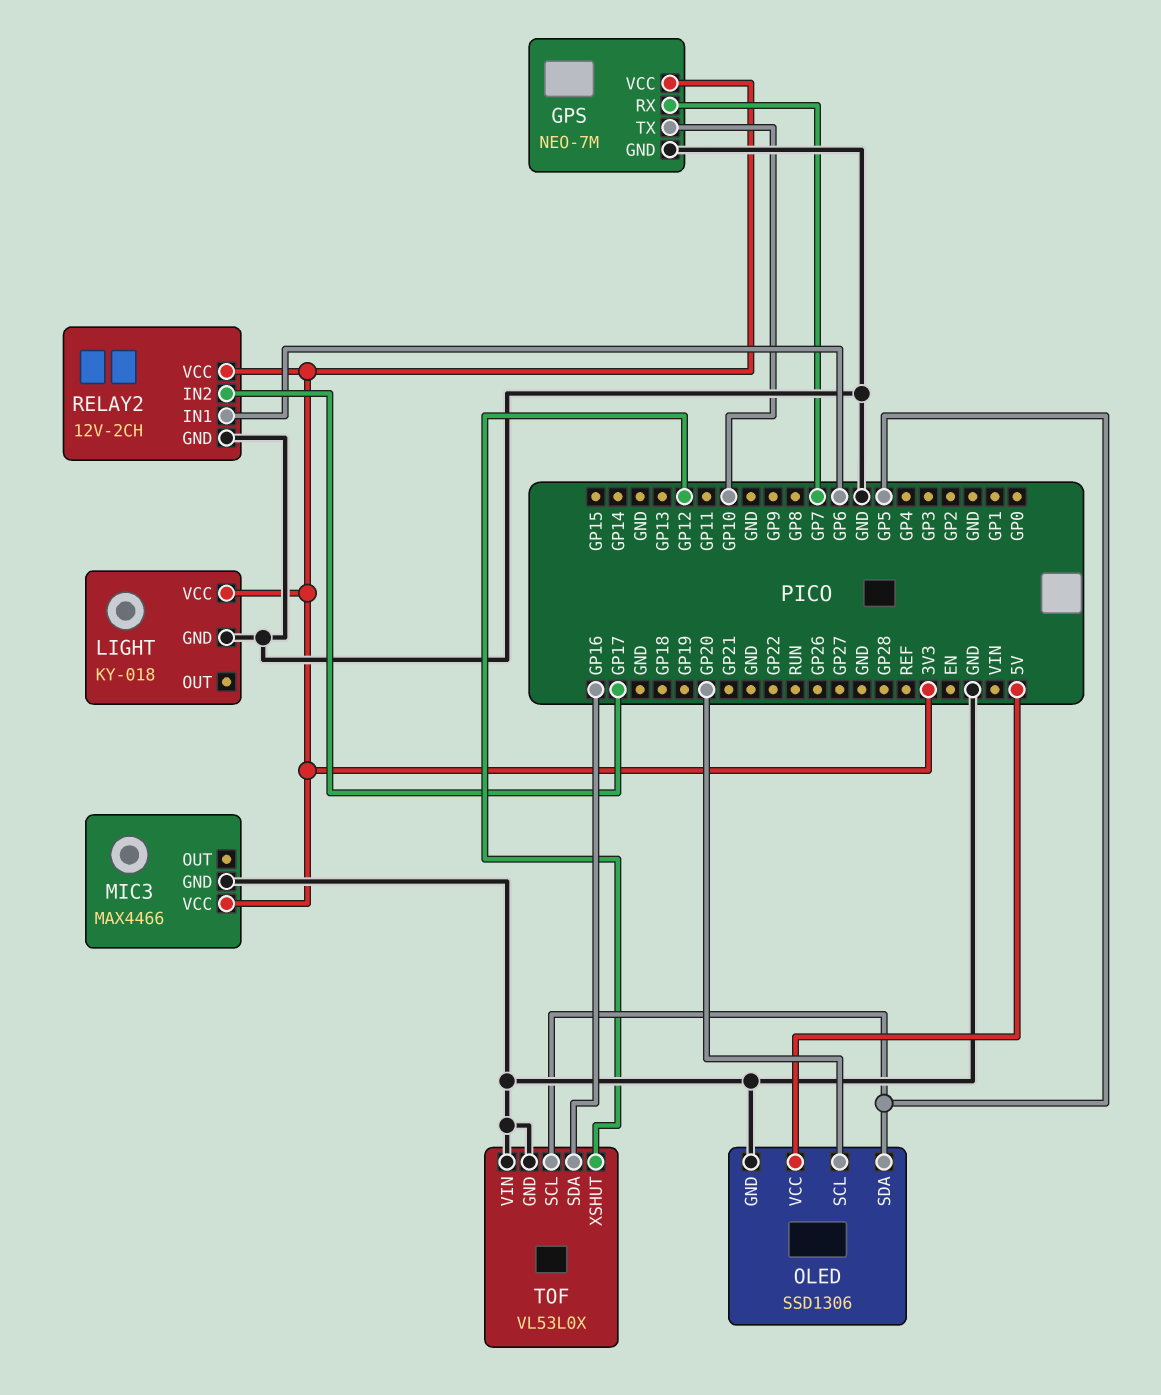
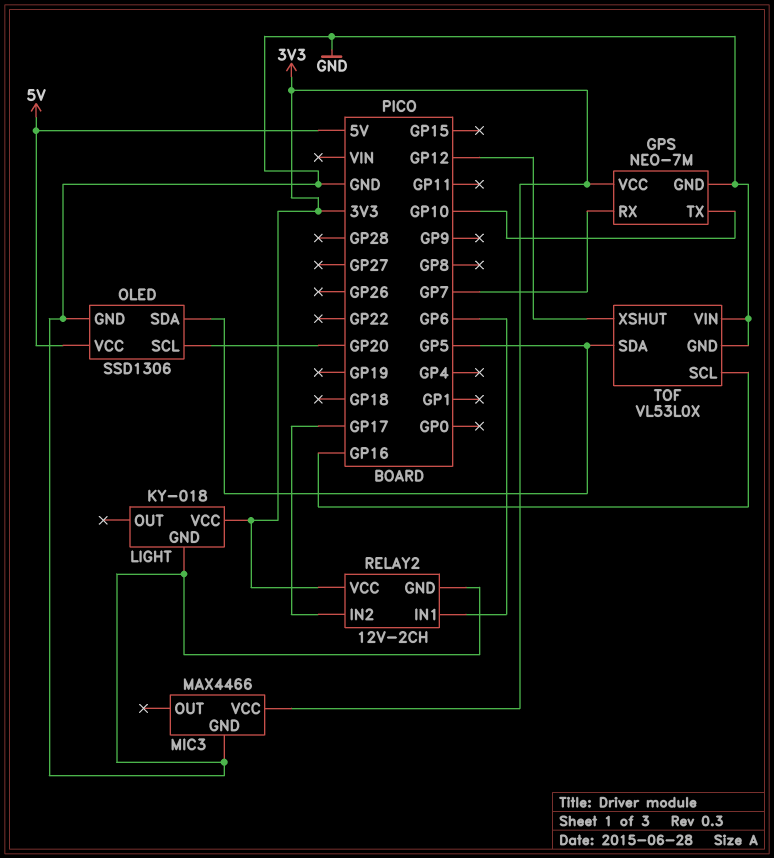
TOF pin SCL: GP5 -> GP16
TOF pin SDA: GP16 -> GP5

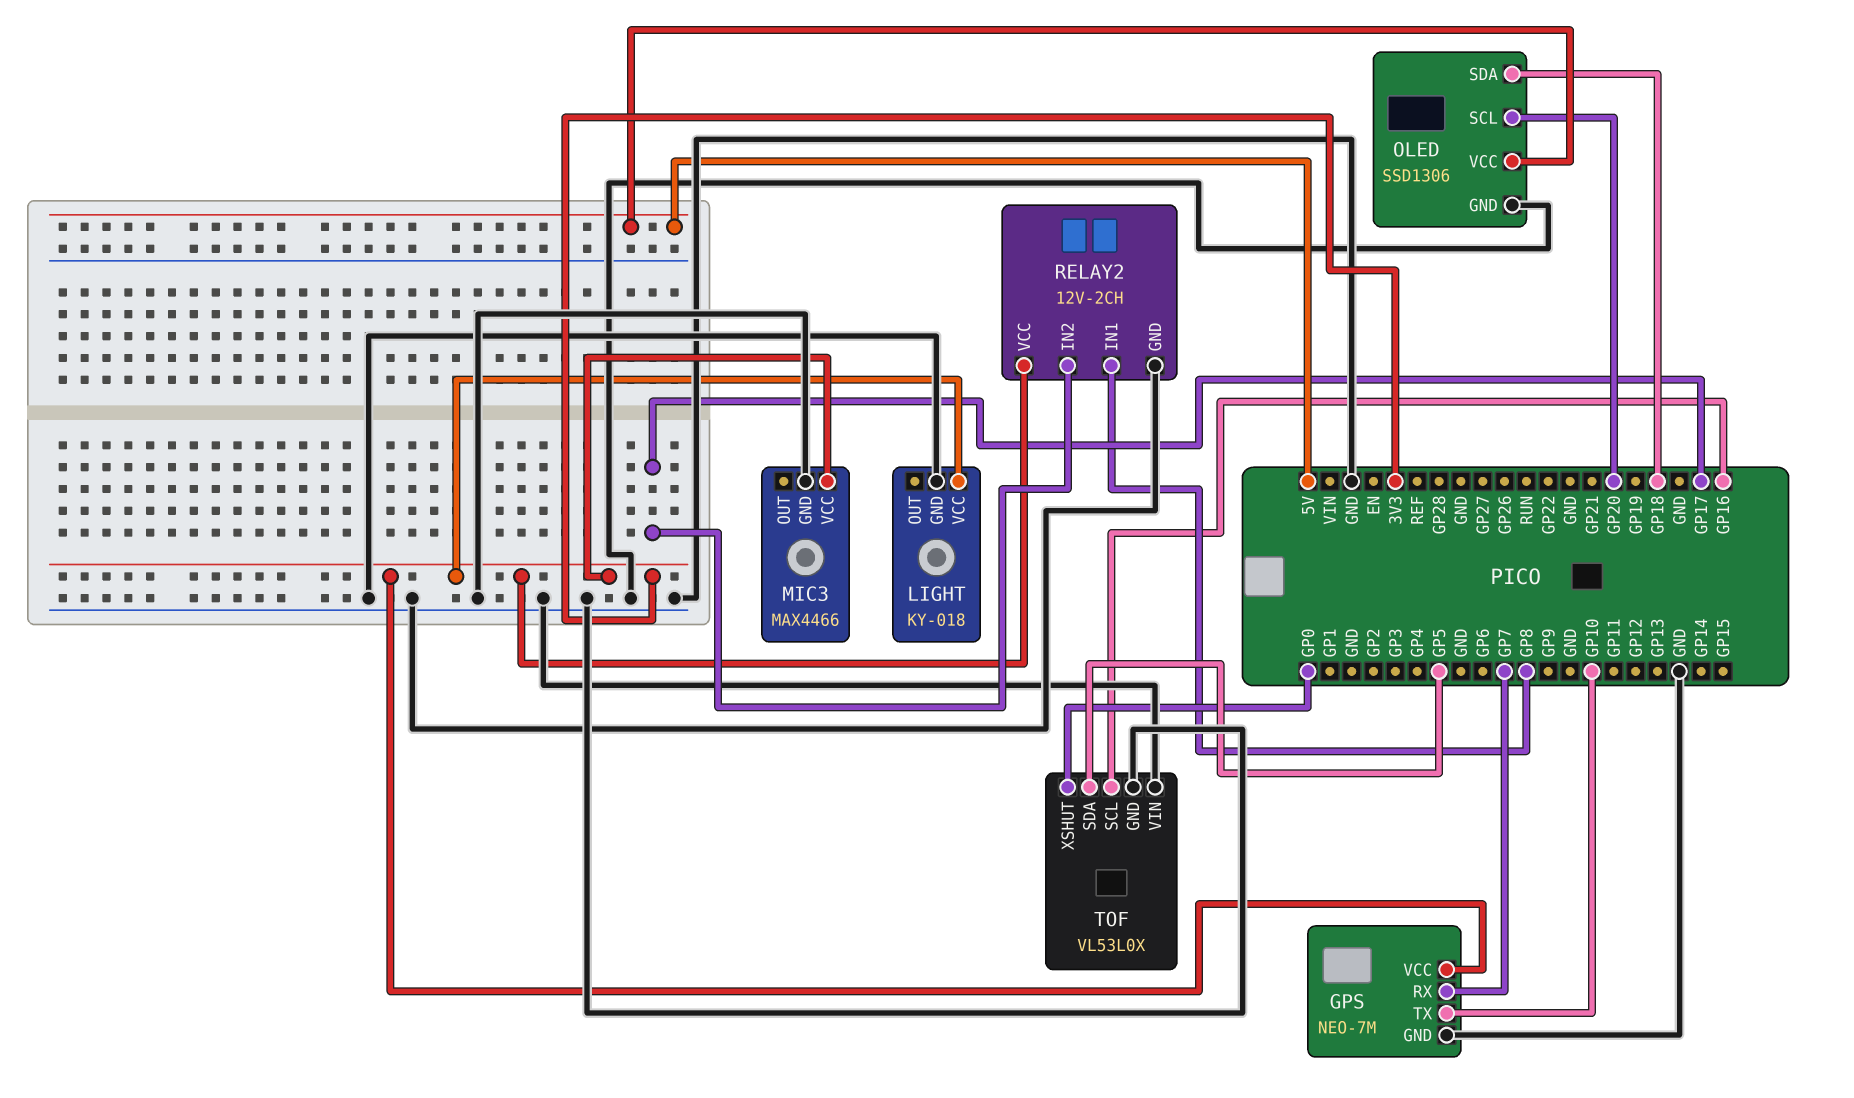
OLED pin SDA: GP5 -> GP18
RELAY2 pin IN1: GP6 -> GP8
TOF pin XSHUT: GP12 -> GP0

